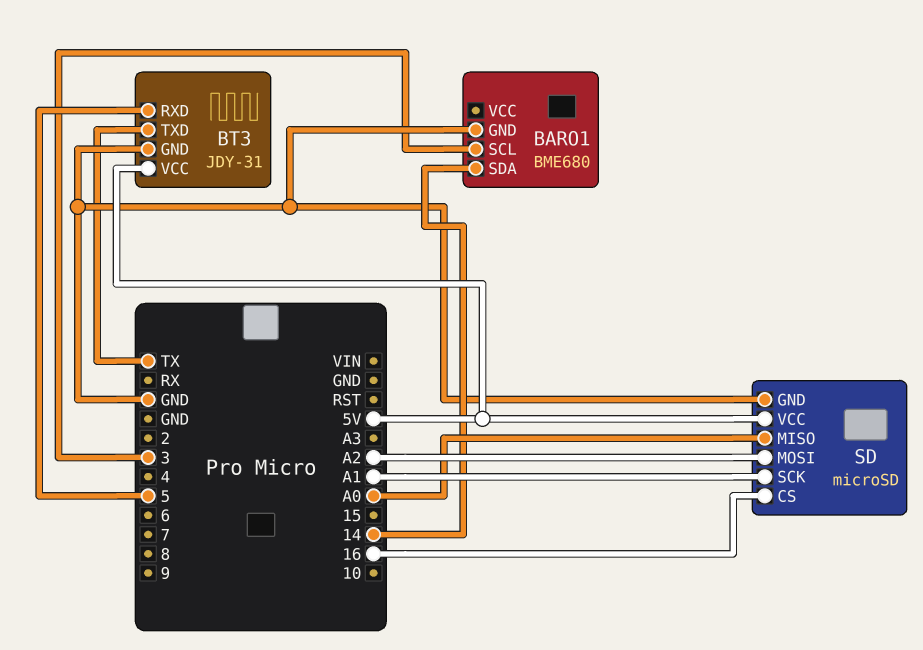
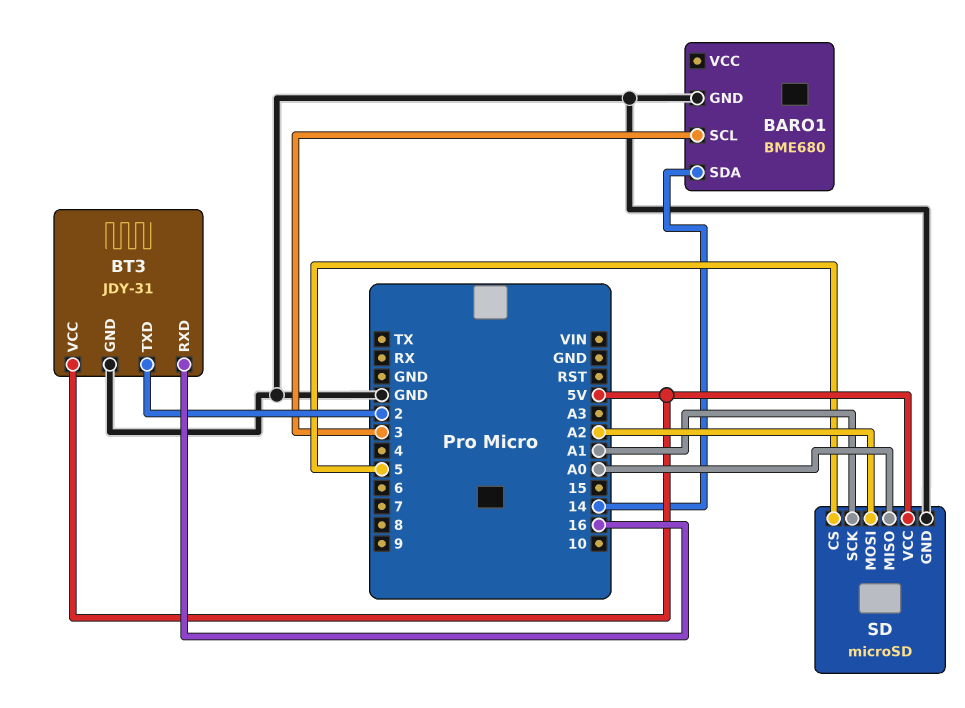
BT3 pin RXD: 5 -> 16
BT3 pin TXD: TX -> 2
SD pin CS: 16 -> 5

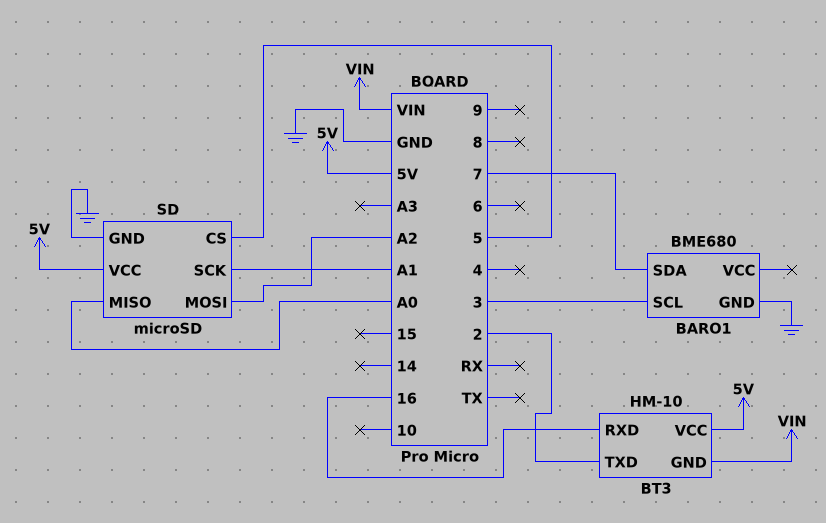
BARO1 pin SDA: 14 -> 7
BT3: JDY-31 -> HM-10
BT3 pin GND: GND -> VIN

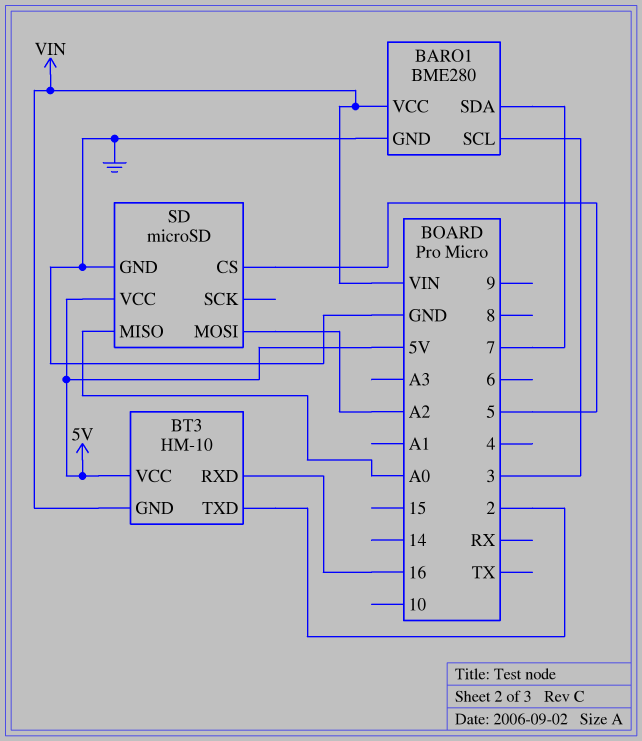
BARO1: BME680 -> BME280
BARO1 pin VCC: none -> VIN
SD pin SCK: A1 -> none

